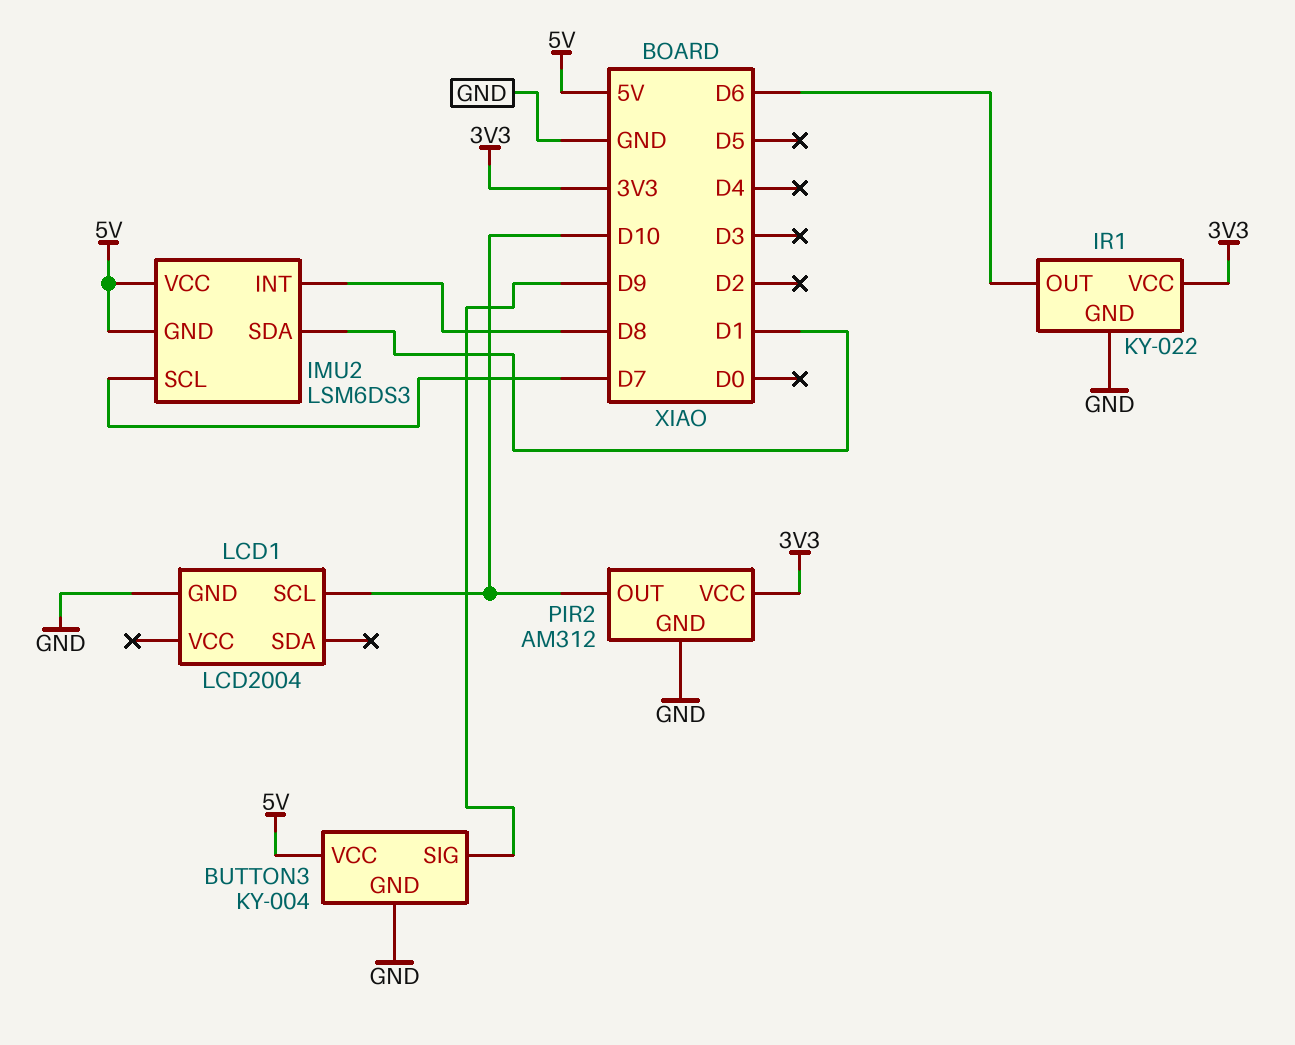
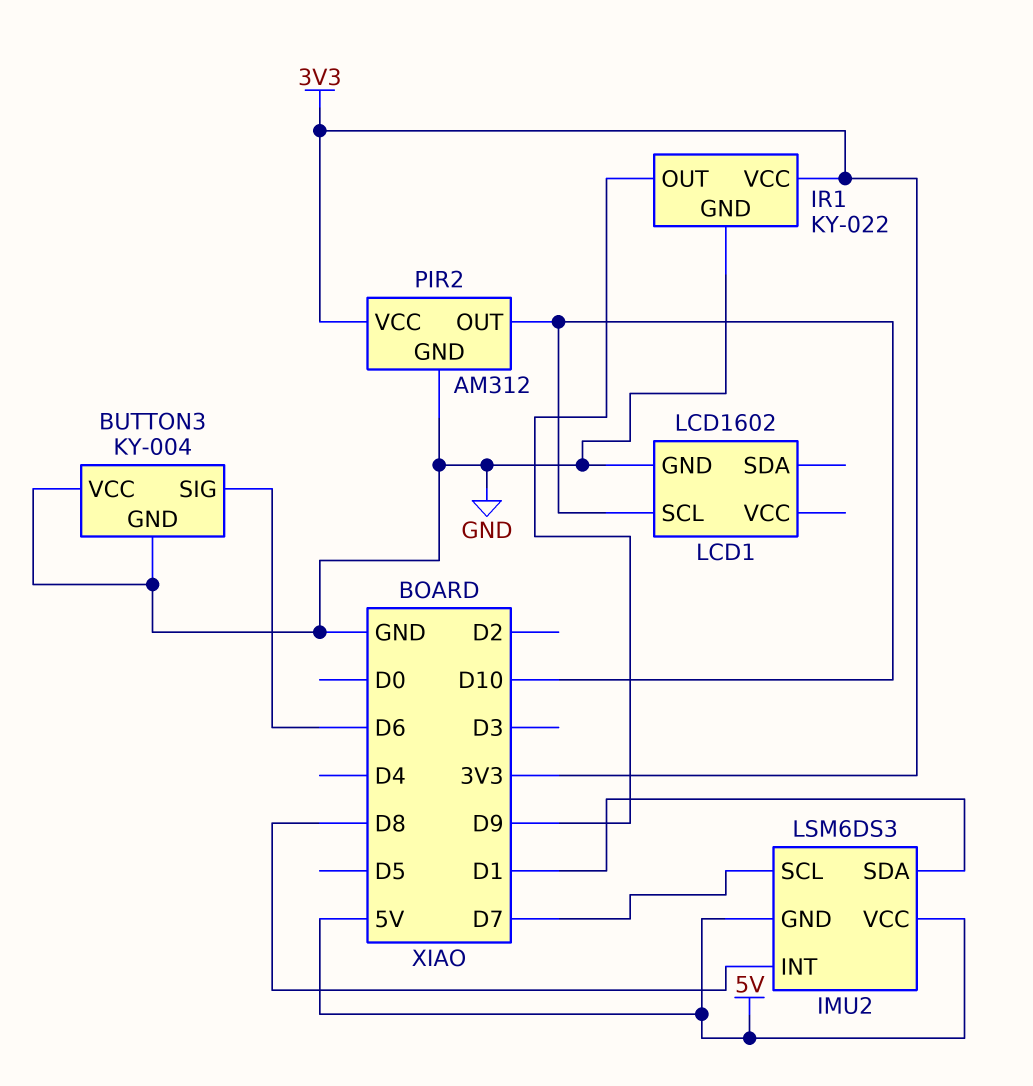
BUTTON3 pin SIG: D9 -> D6
BUTTON3 pin VCC: 5V -> GND
IR1 pin OUT: D6 -> D9
LCD1: LCD2004 -> LCD1602

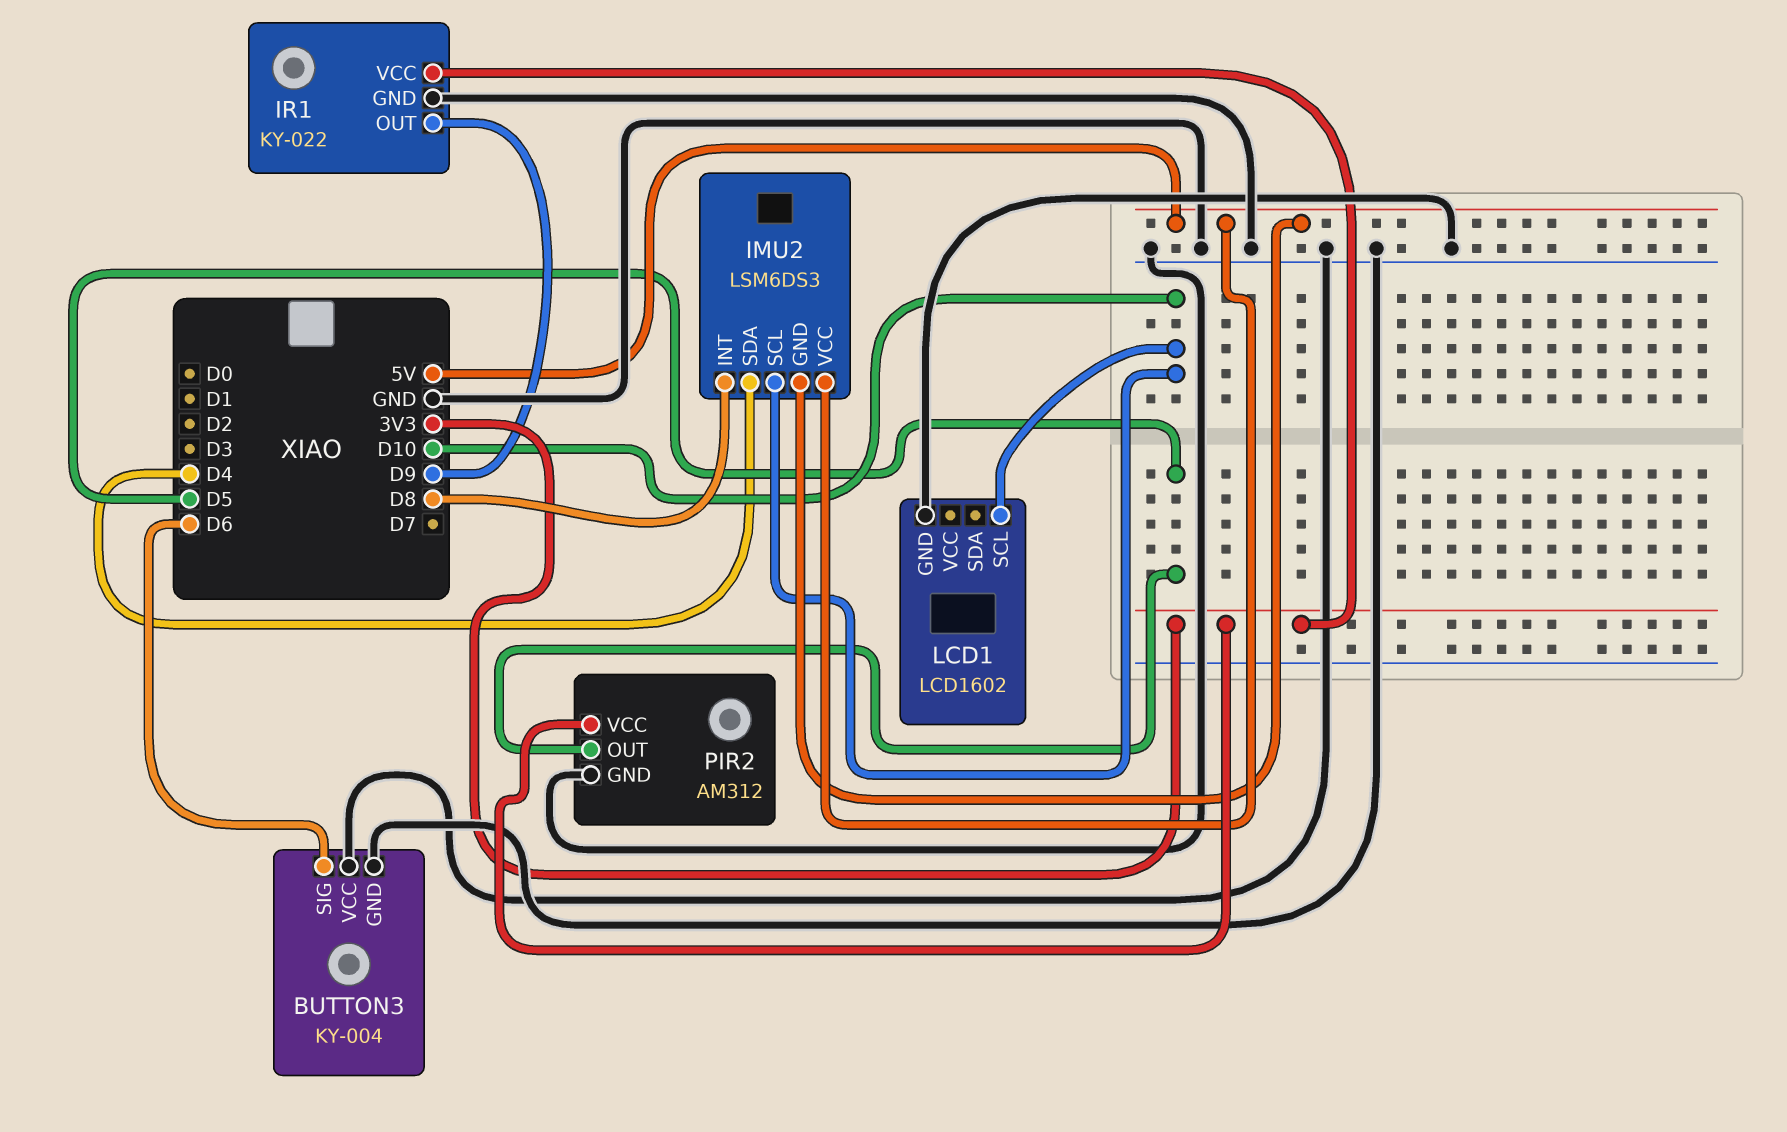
IMU2 pin SCL: D7 -> D10
IMU2 pin SDA: D1 -> D4
PIR2 pin OUT: D10 -> D5

